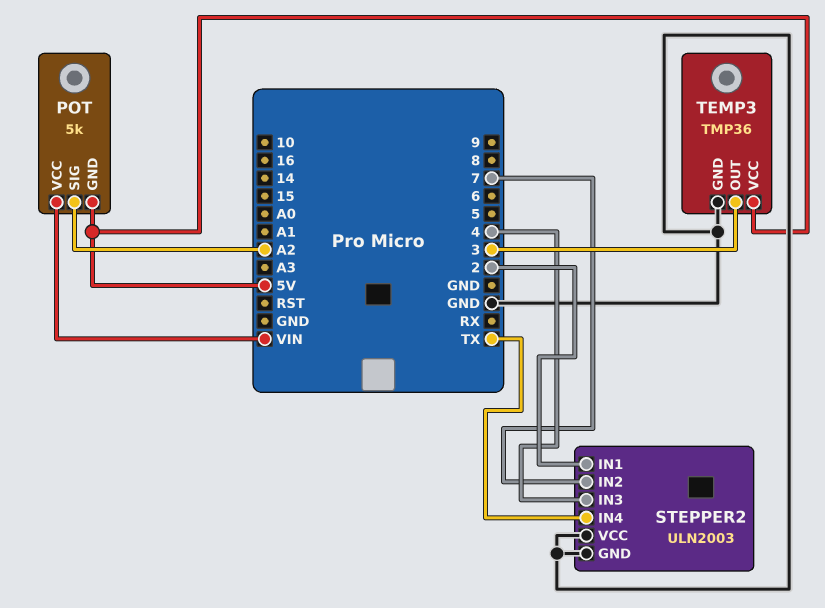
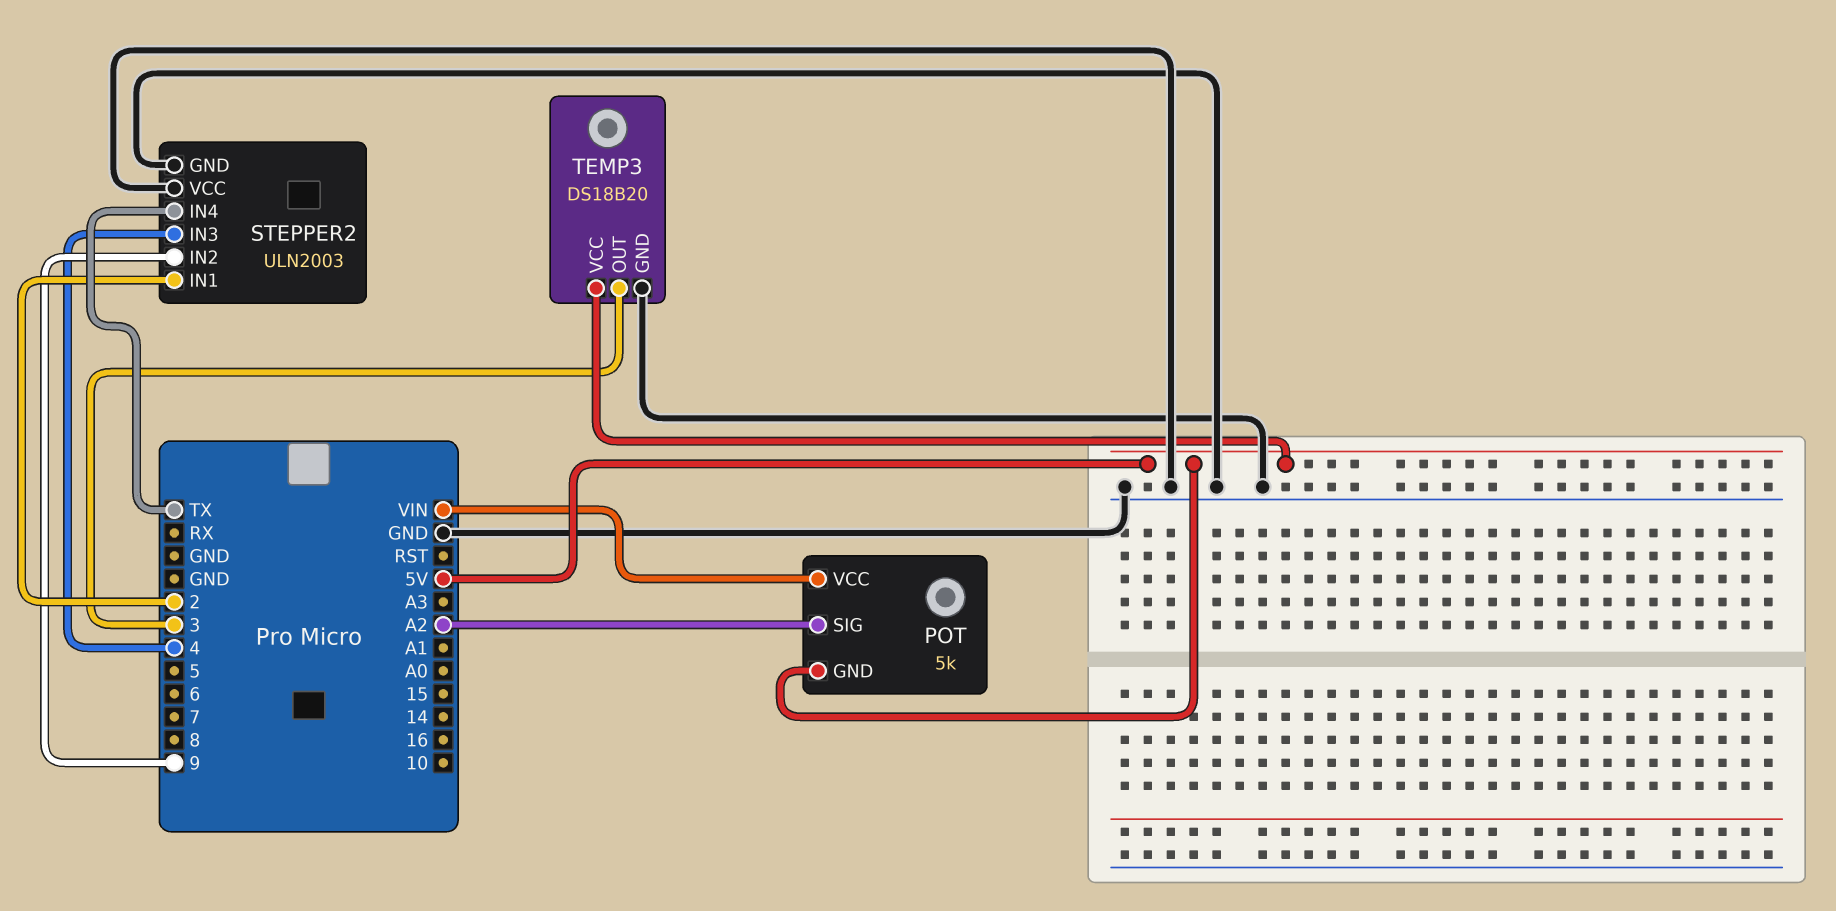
STEPPER2 pin IN2: 7 -> 9
TEMP3: TMP36 -> DS18B20

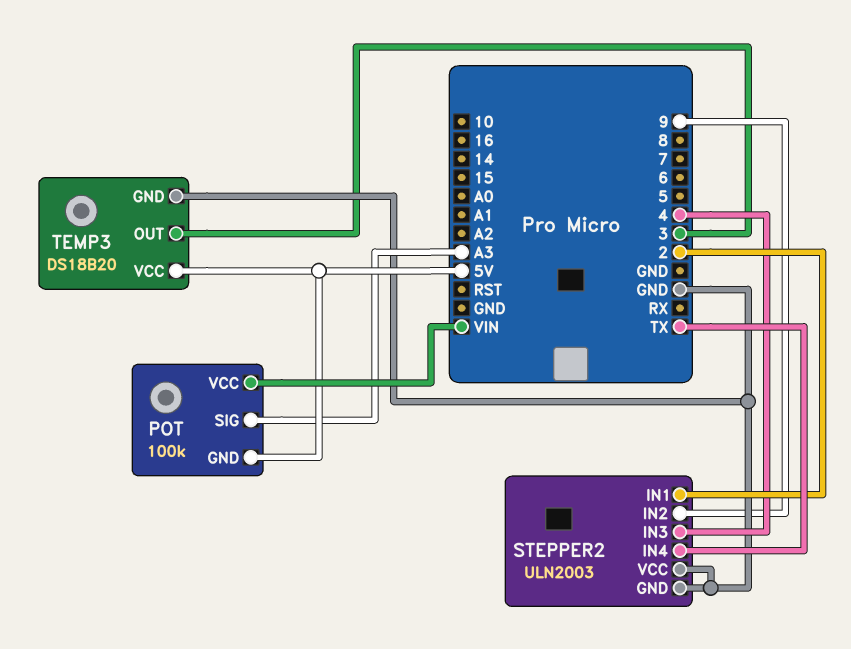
POT: 5k -> 100k
POT pin SIG: A2 -> A3

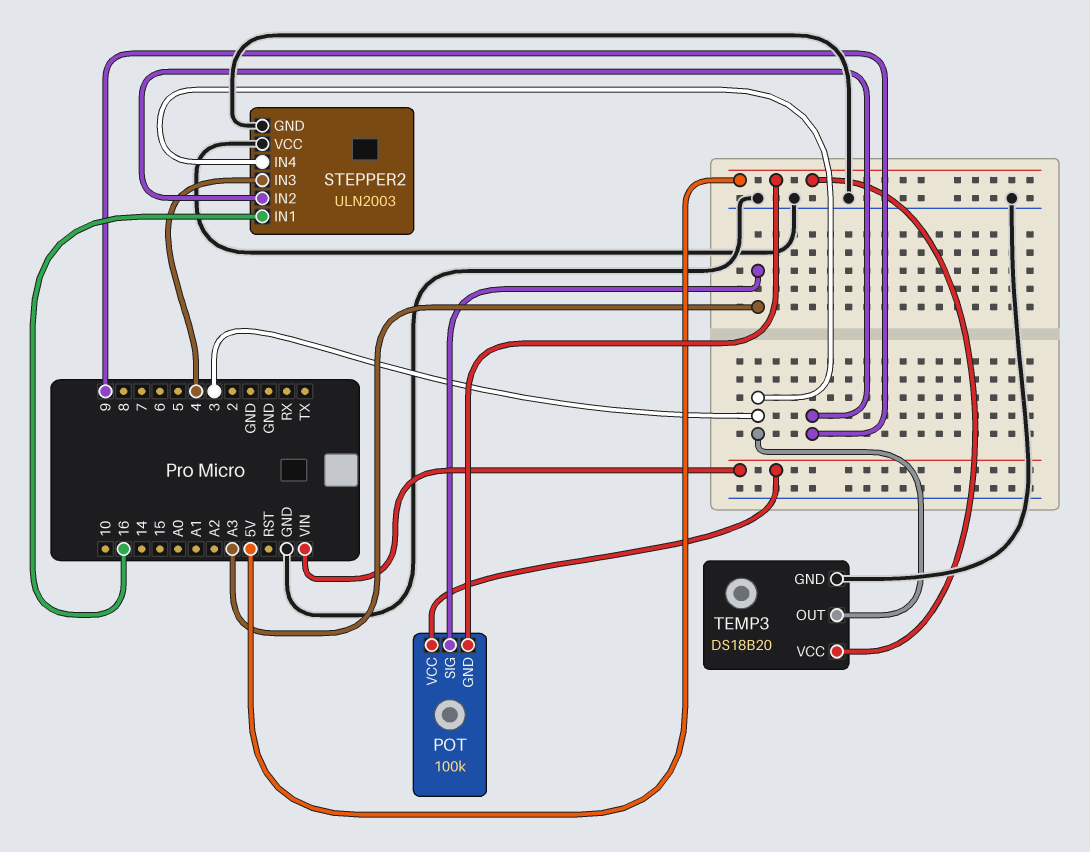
STEPPER2 pin IN1: 2 -> 16
STEPPER2 pin IN4: TX -> 3

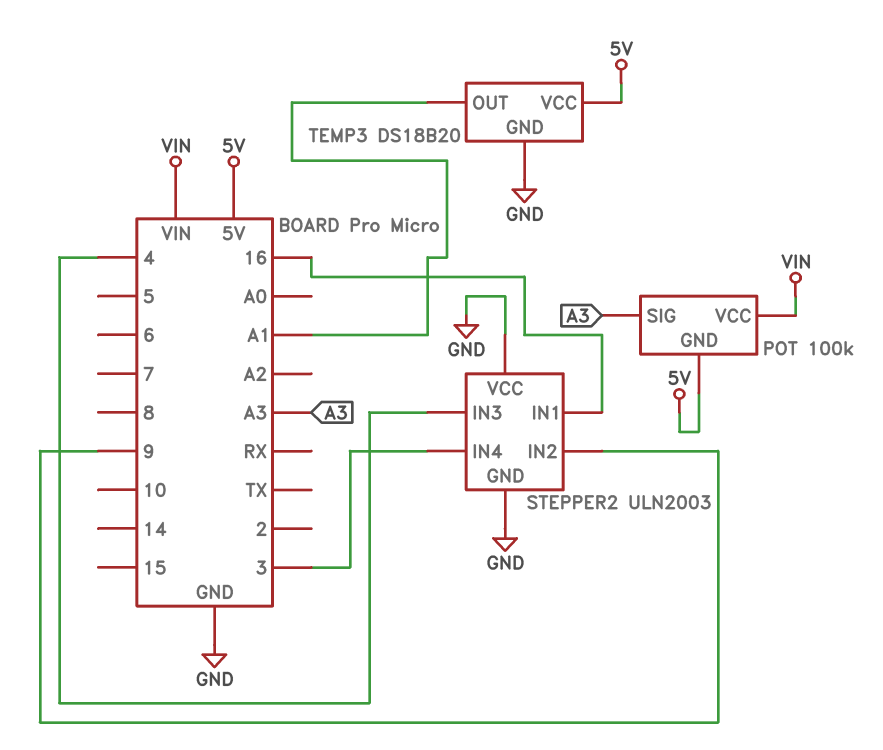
TEMP3 pin OUT: 3 -> A1

